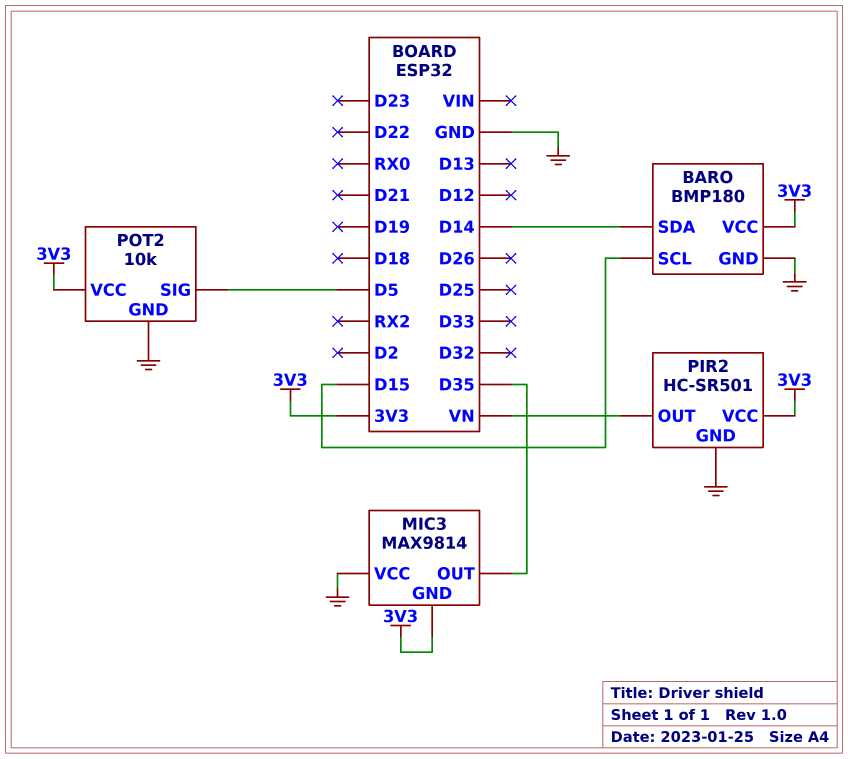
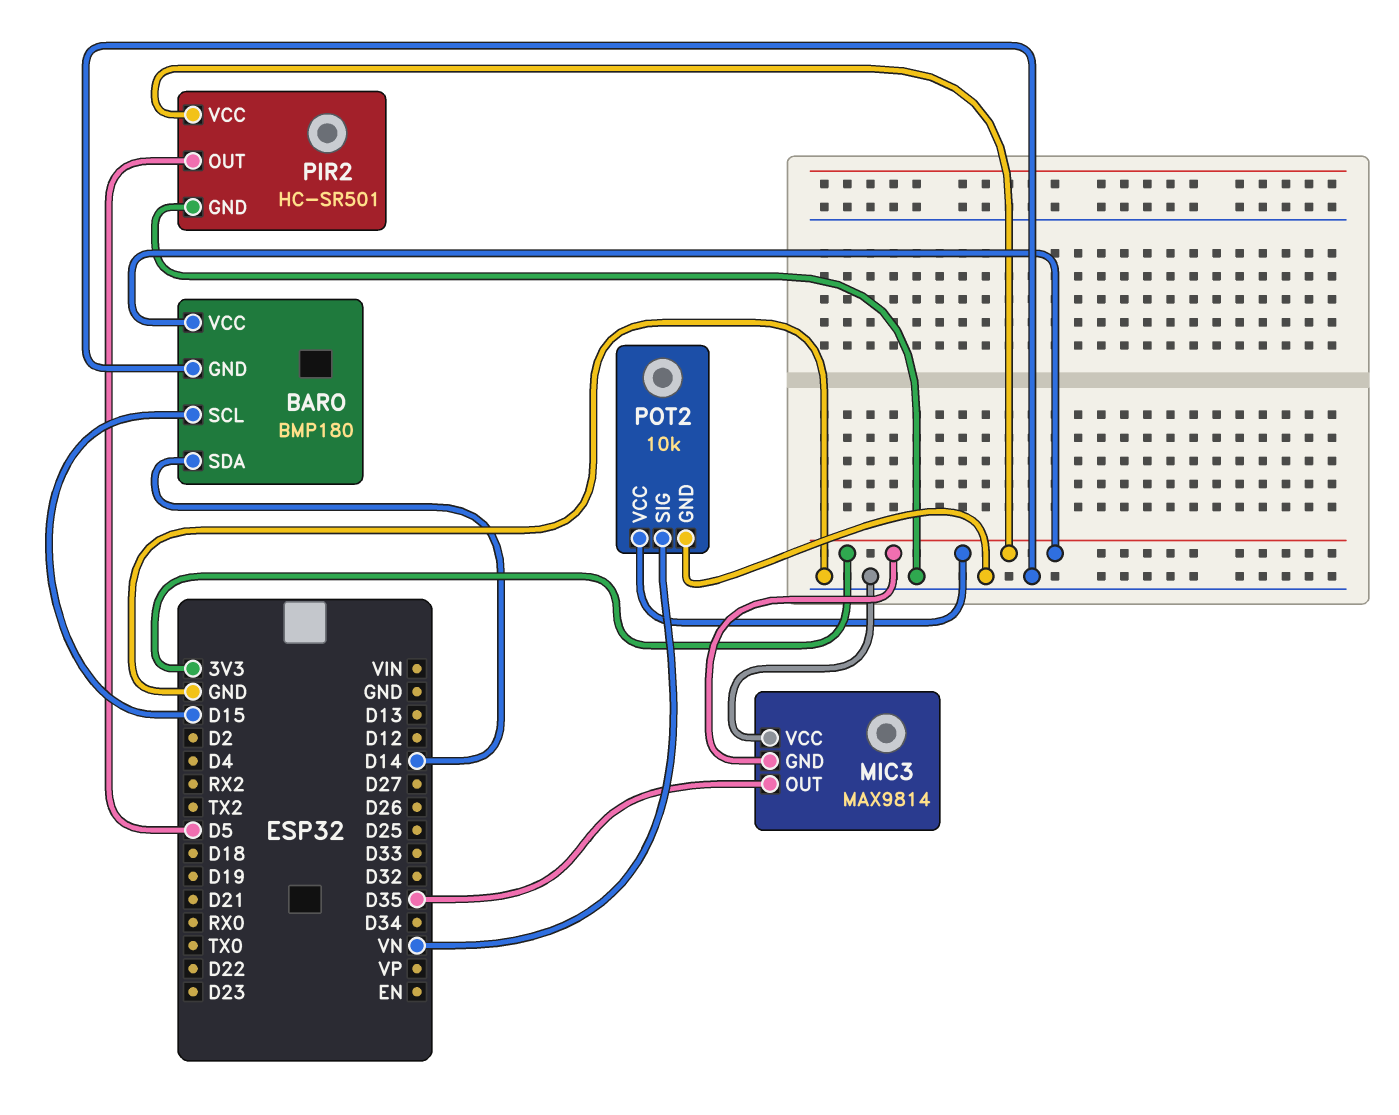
PIR2 pin OUT: VN -> D5
POT2 pin SIG: D5 -> VN

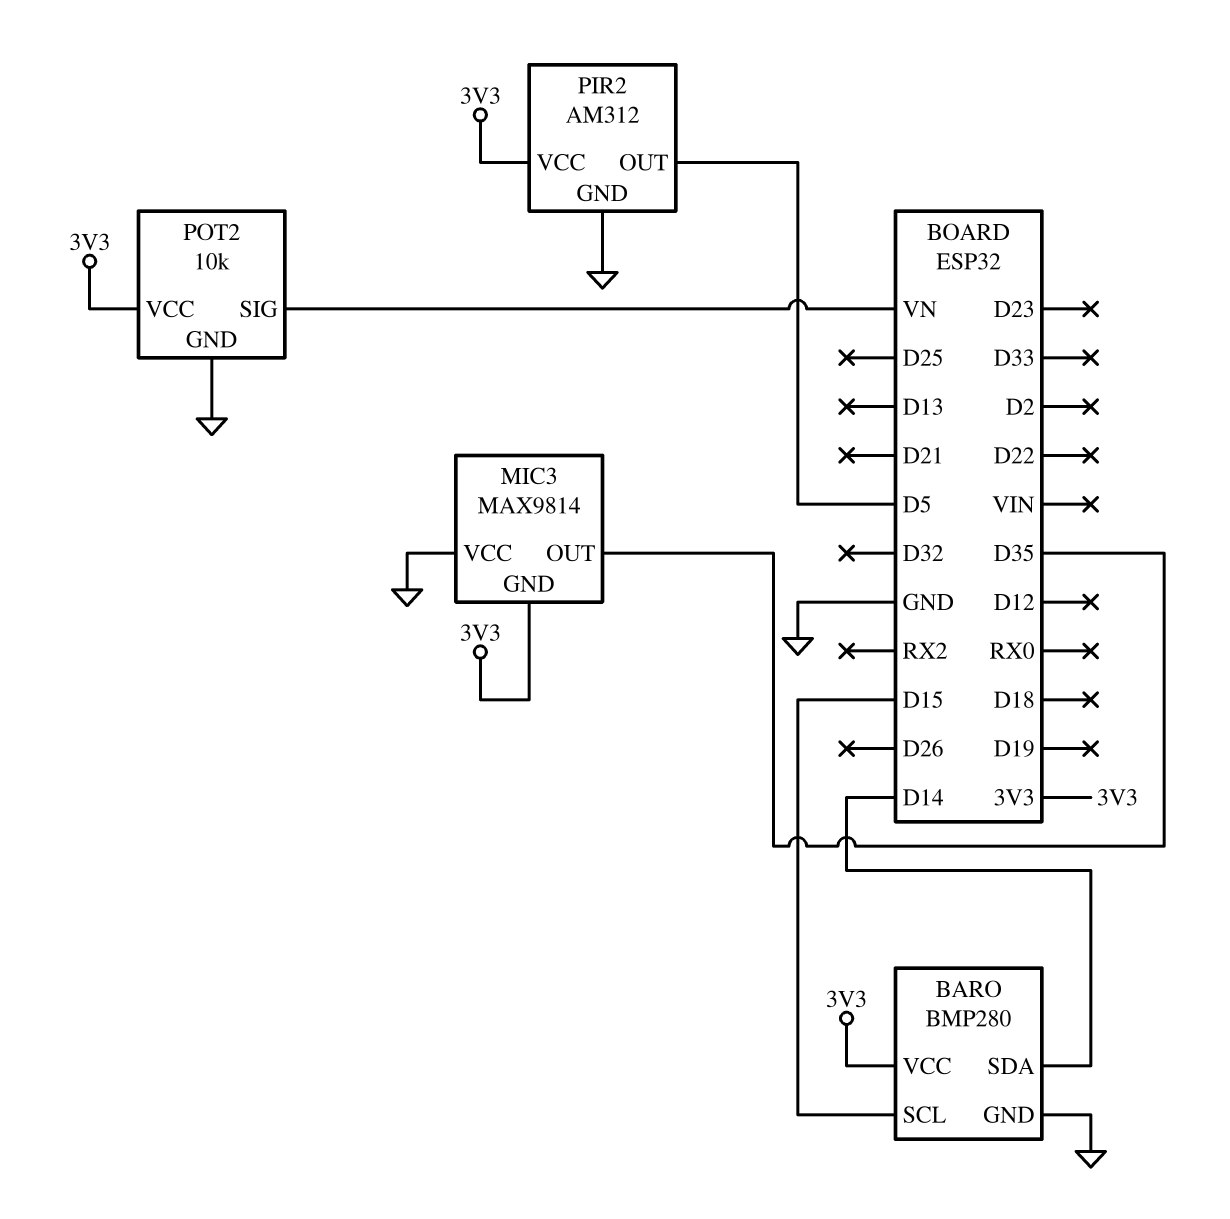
BARO: BMP180 -> BMP280
PIR2: HC-SR501 -> AM312

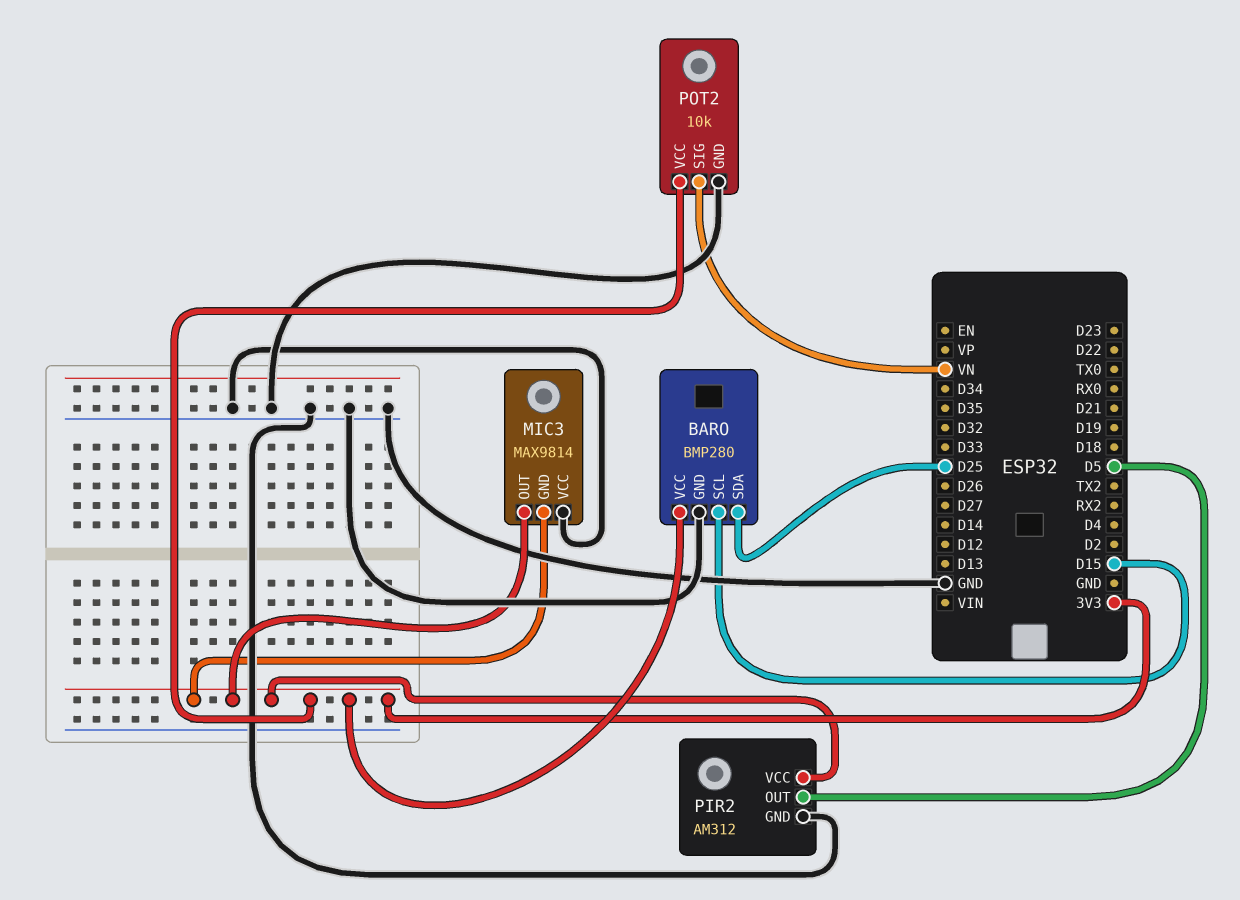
BARO pin SDA: D14 -> D25
MIC3 pin OUT: D35 -> 3V3

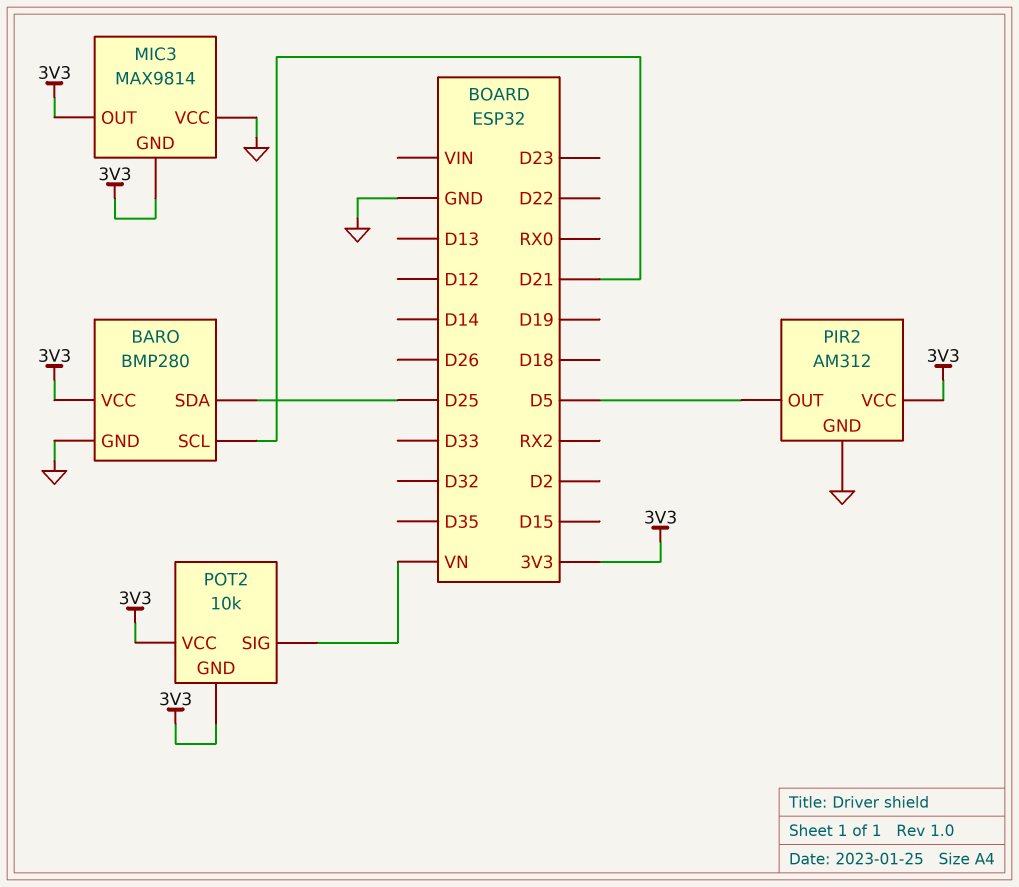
BARO pin SCL: D15 -> D21
POT2 pin GND: GND -> 3V3

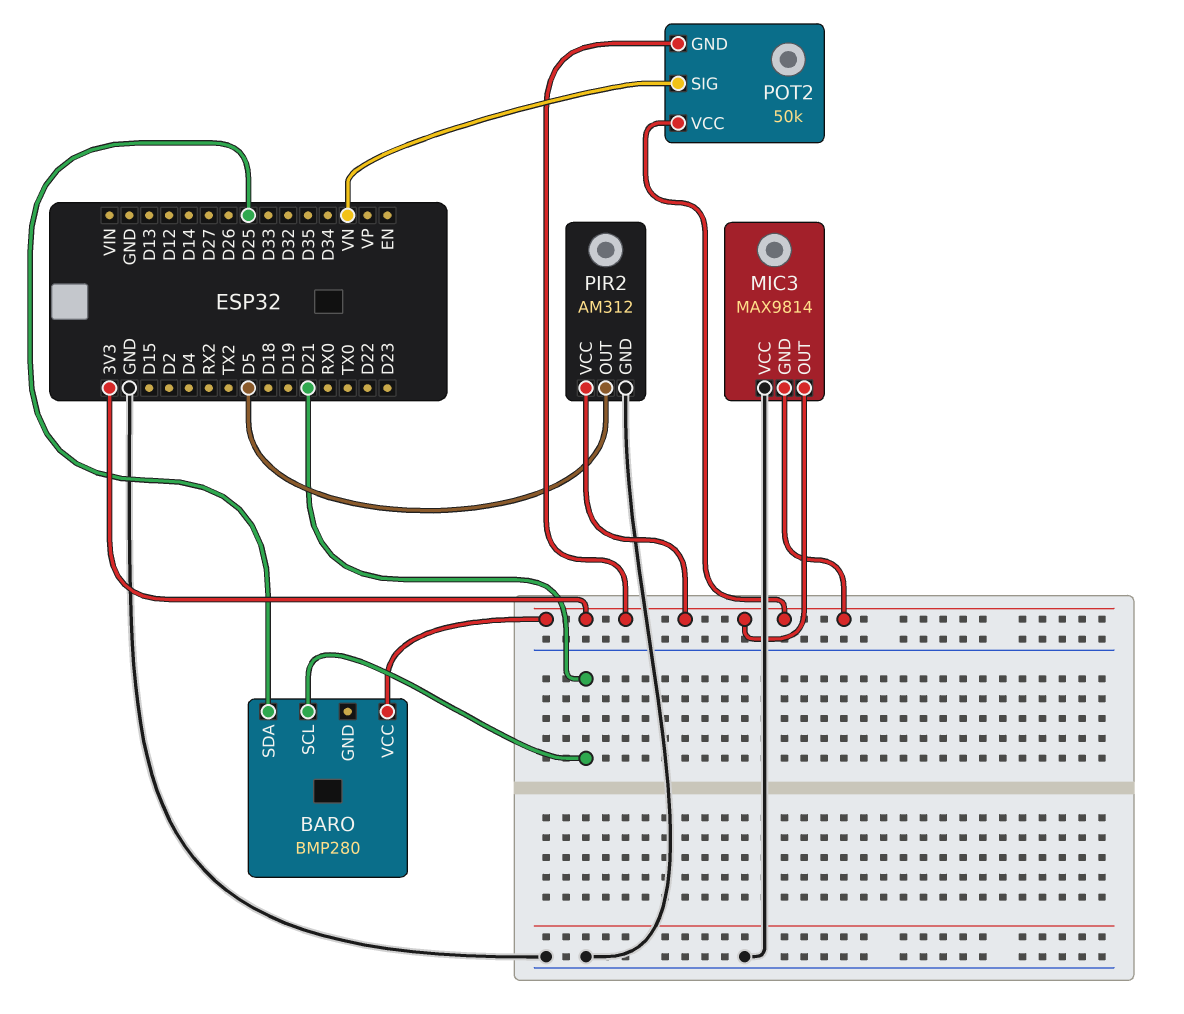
BARO pin GND: GND -> none
POT2: 10k -> 50k

